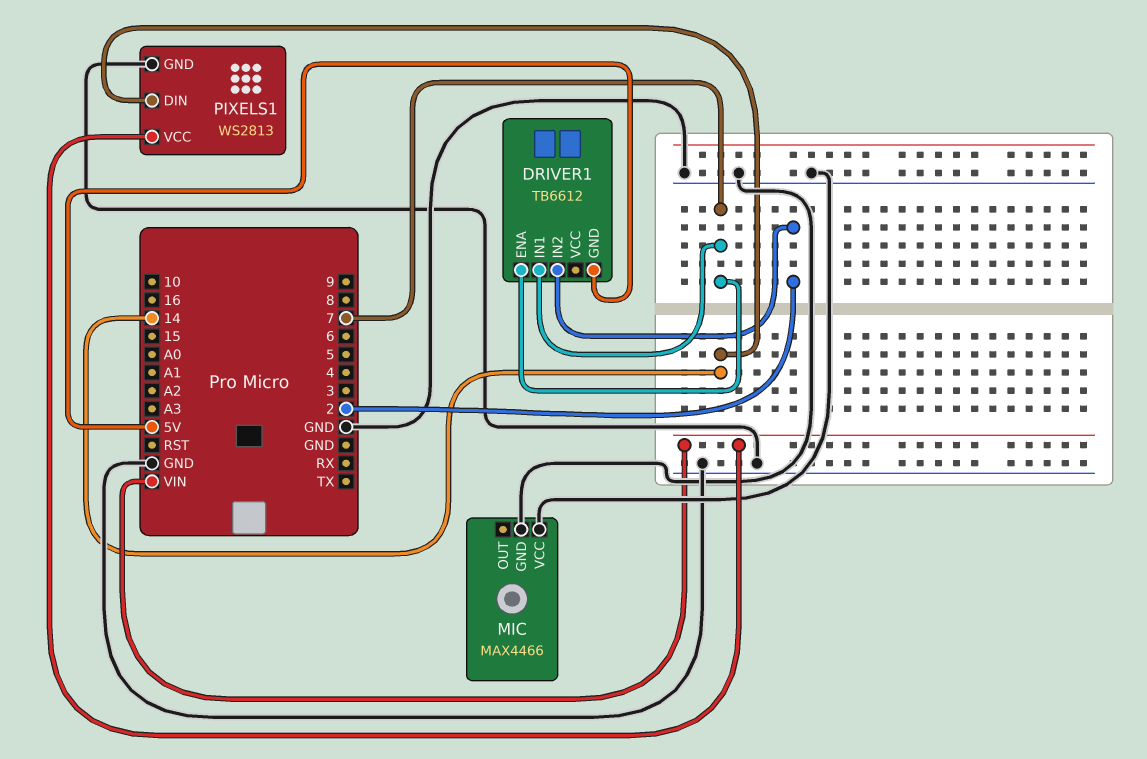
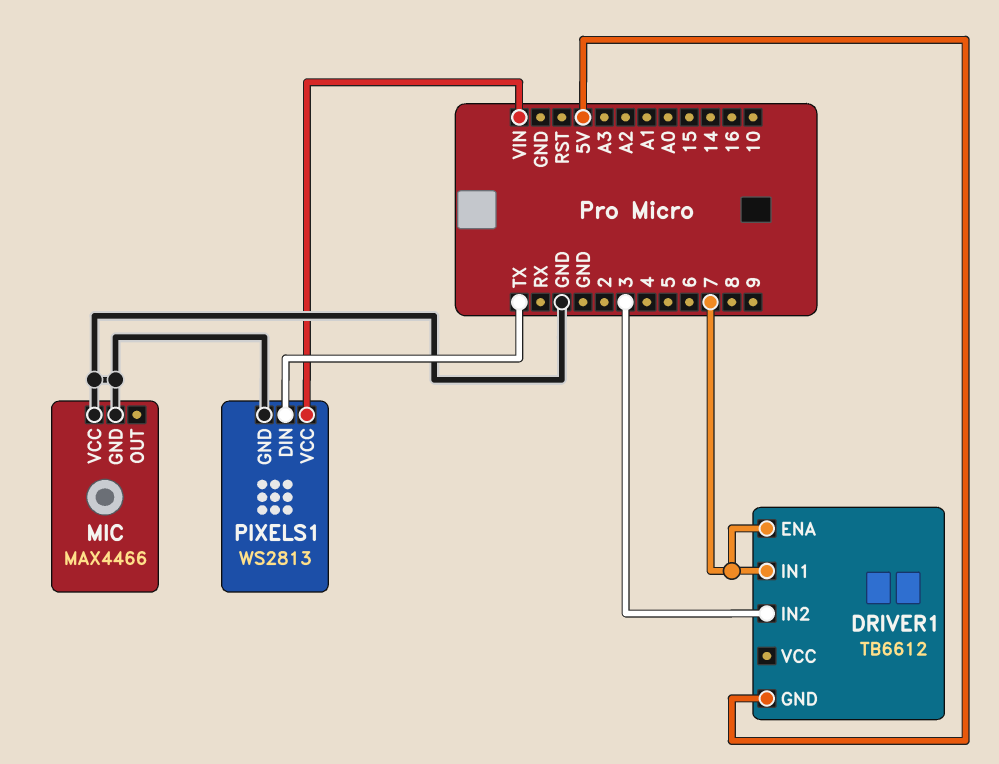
DRIVER1 pin IN2: 2 -> 3
PIXELS1 pin DIN: 14 -> TX

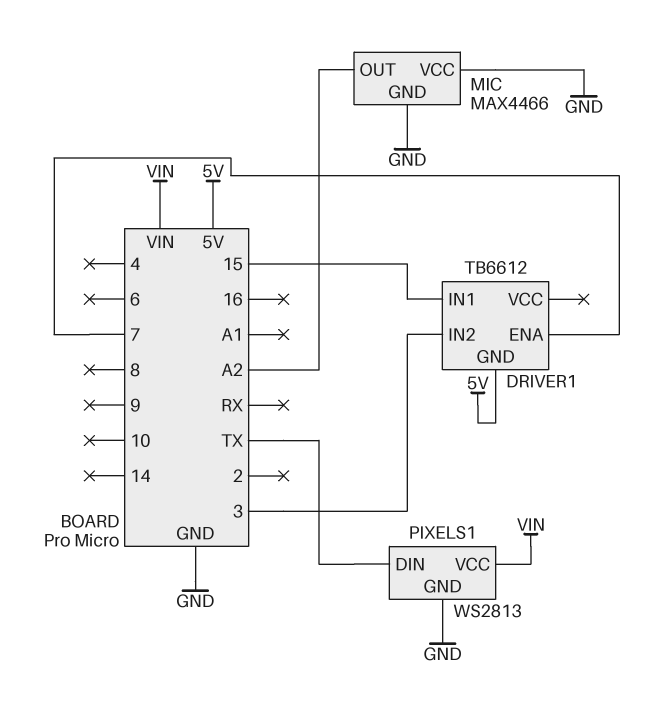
DRIVER1 pin IN1: 7 -> 15
MIC pin OUT: none -> A2

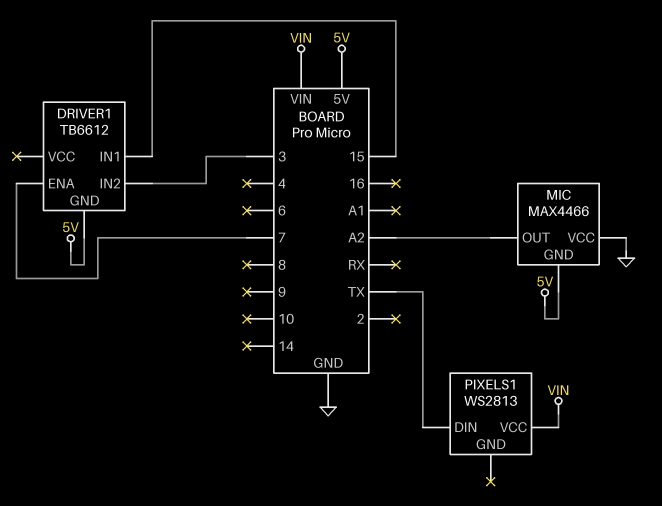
MIC pin GND: GND -> 5V
PIXELS1 pin GND: GND -> none

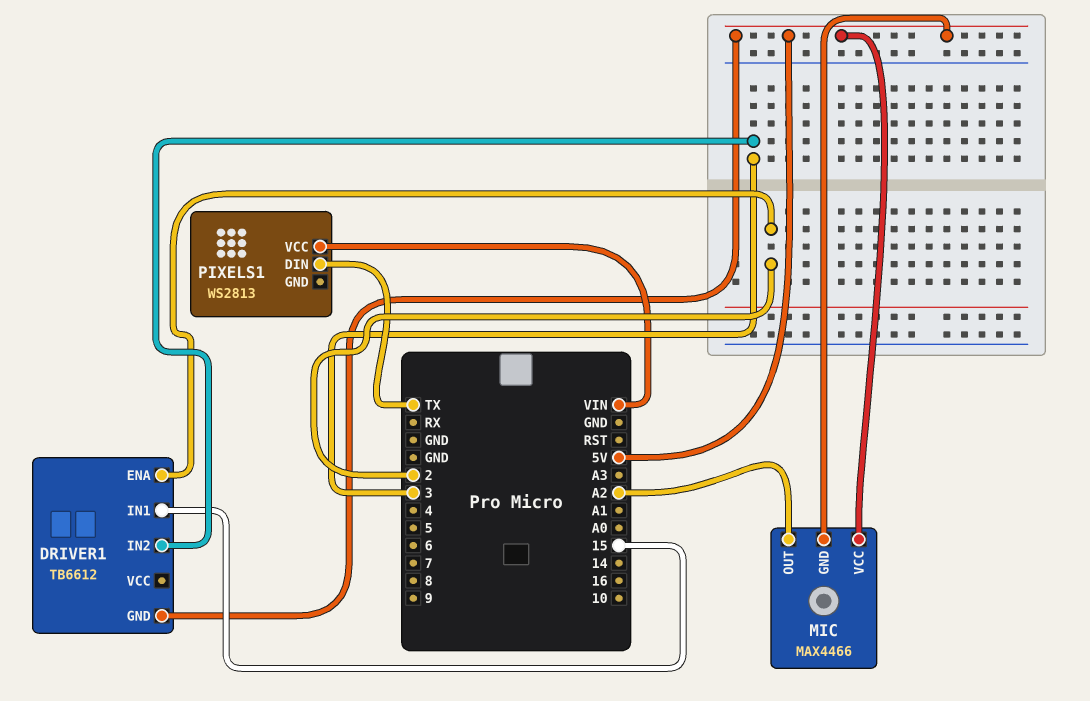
DRIVER1 pin ENA: 7 -> 2
MIC pin VCC: GND -> 5V

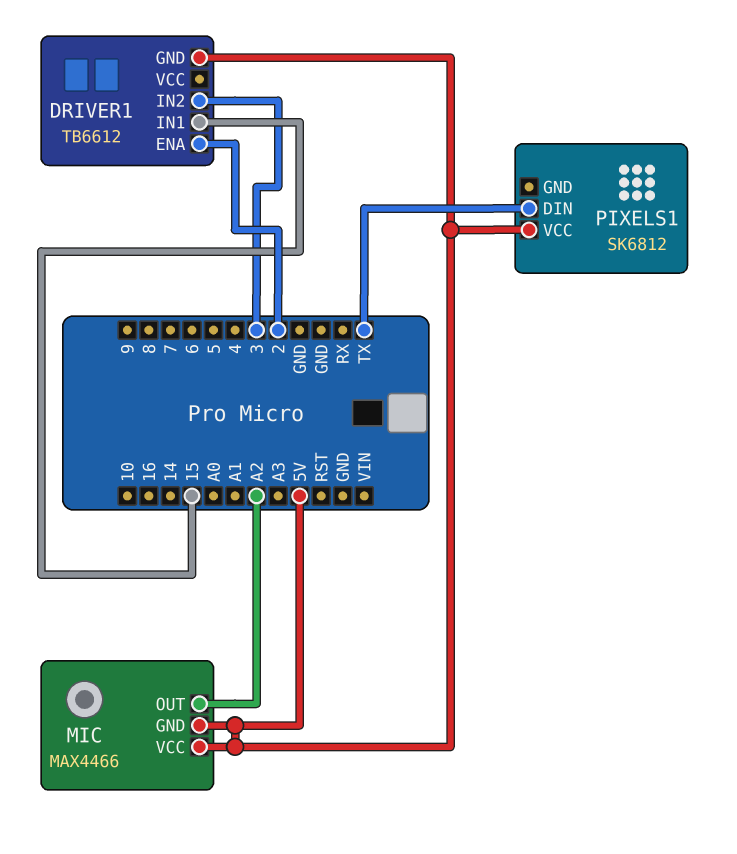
PIXELS1: WS2813 -> SK6812
PIXELS1 pin VCC: VIN -> 5V

